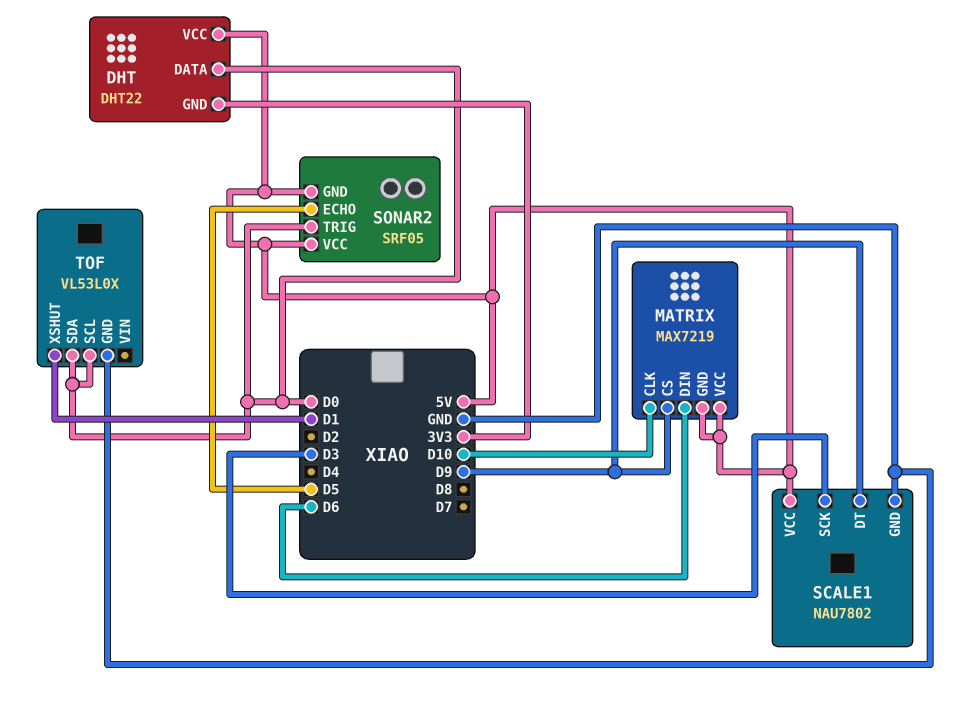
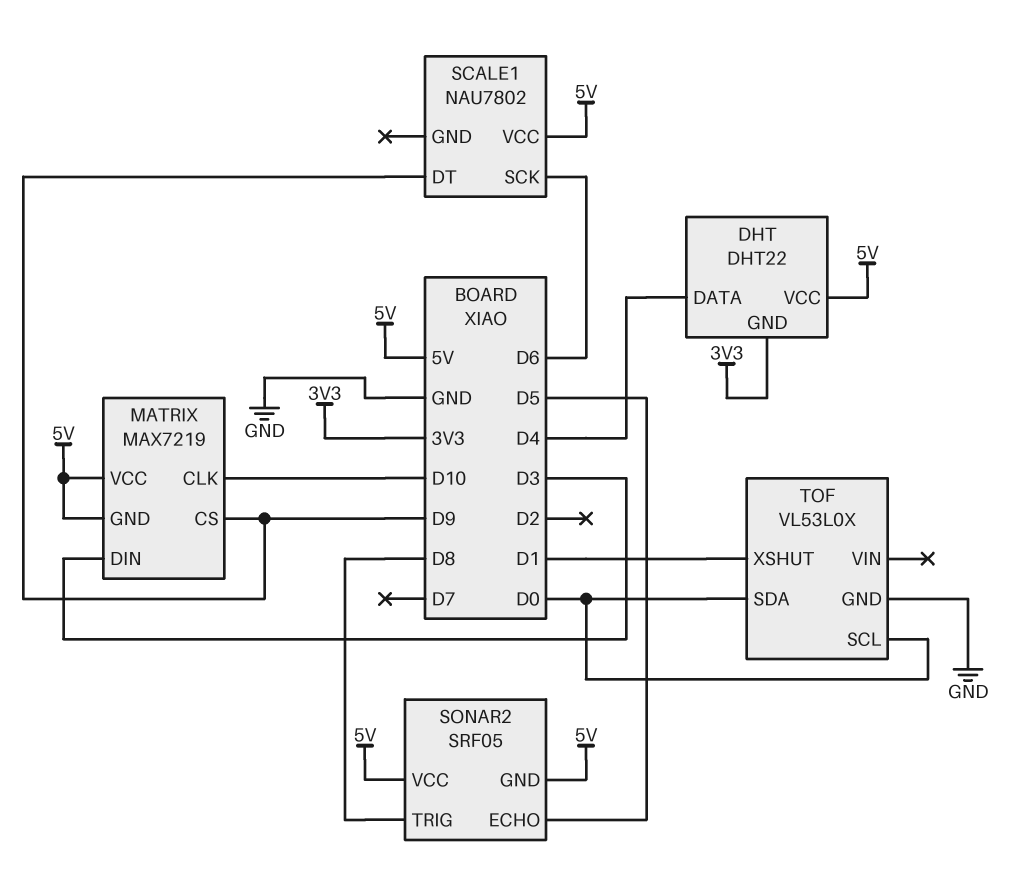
DHT pin DATA: D0 -> D4
MATRIX pin DIN: D6 -> D3
SCALE1 pin GND: GND -> none
SCALE1 pin SCK: D3 -> D6
SONAR2 pin TRIG: D0 -> D8

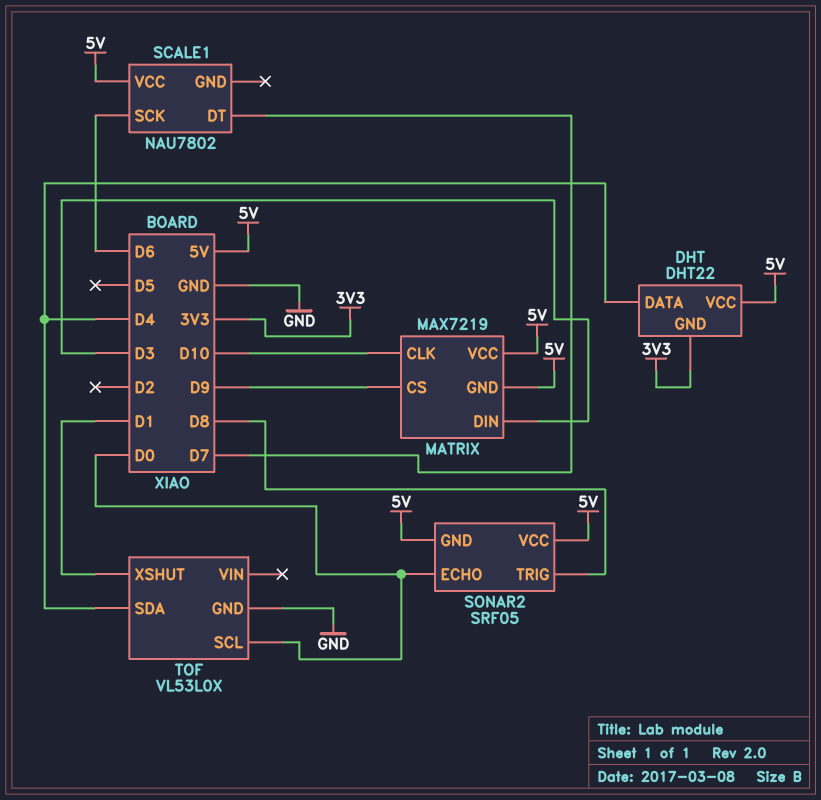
SCALE1 pin DT: D9 -> D7
SONAR2 pin ECHO: D5 -> D0
TOF pin SDA: D0 -> D4

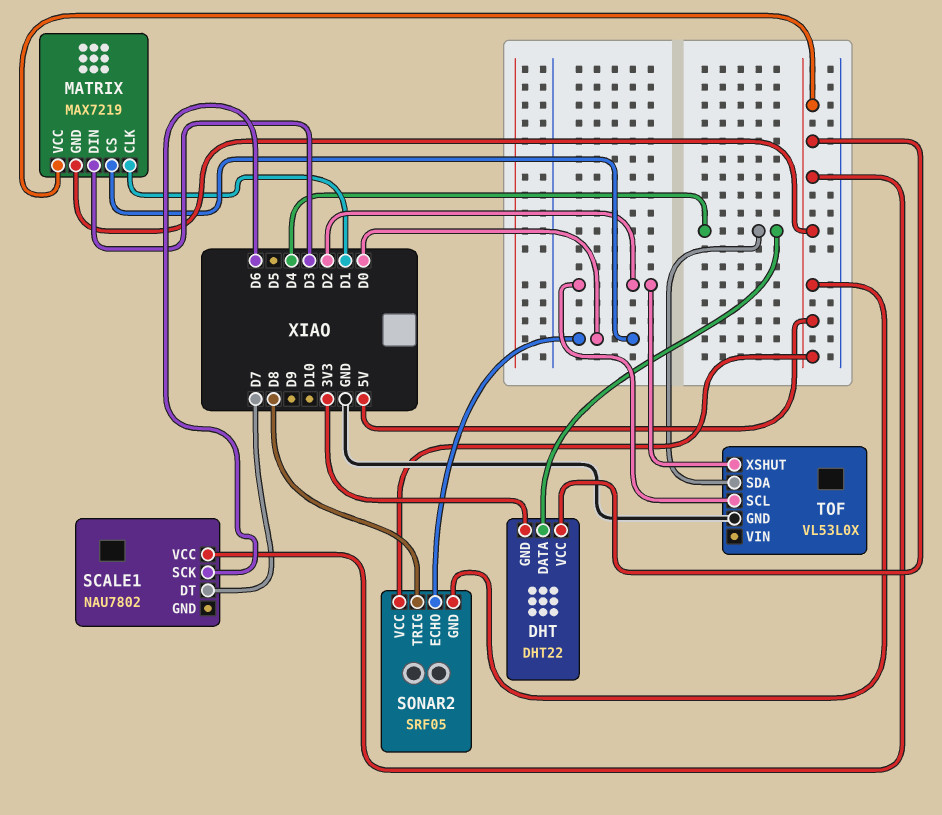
MATRIX pin CLK: D10 -> D1
MATRIX pin CS: D9 -> D0
TOF pin SCL: D0 -> D2
TOF pin XSHUT: D1 -> D2

